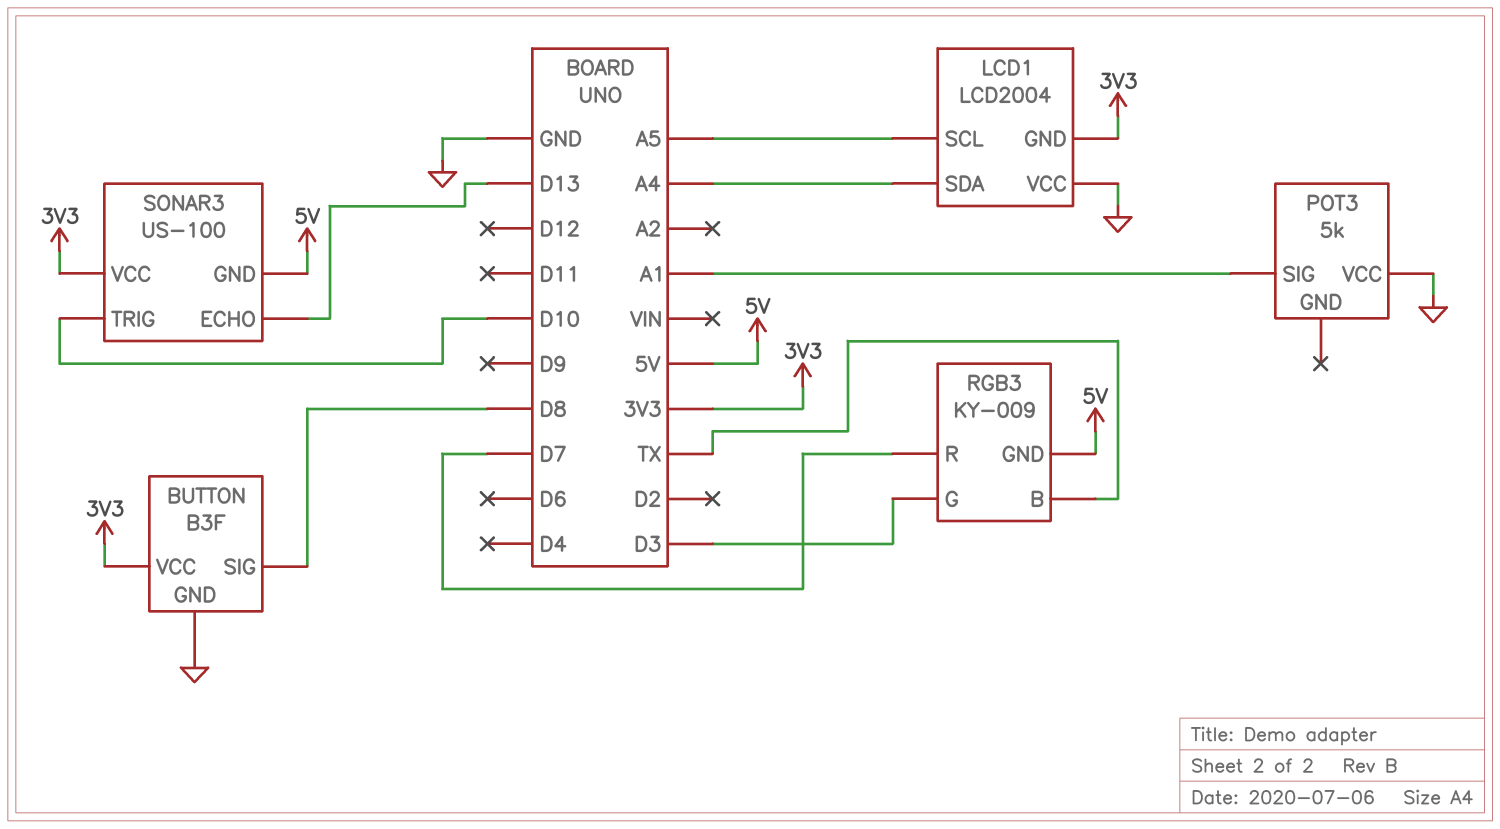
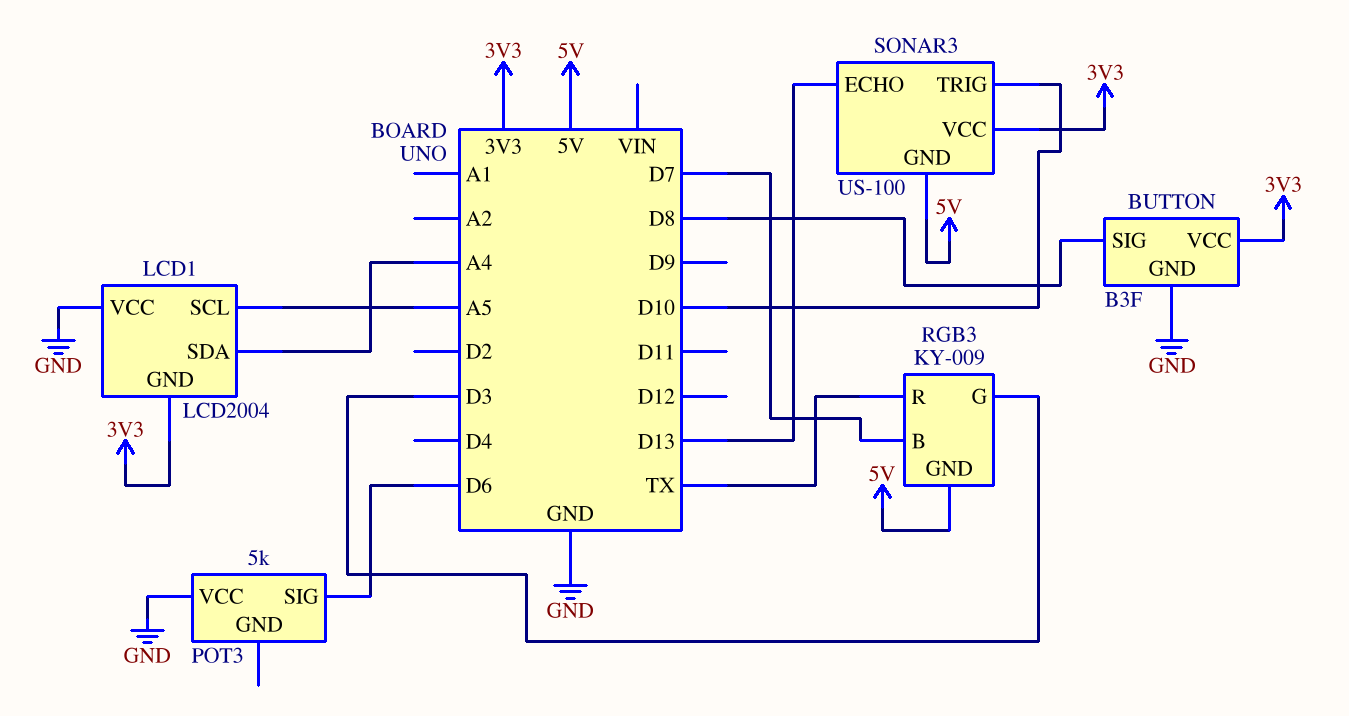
POT3 pin SIG: A1 -> D6
RGB3 pin B: TX -> D7
RGB3 pin R: D7 -> TX

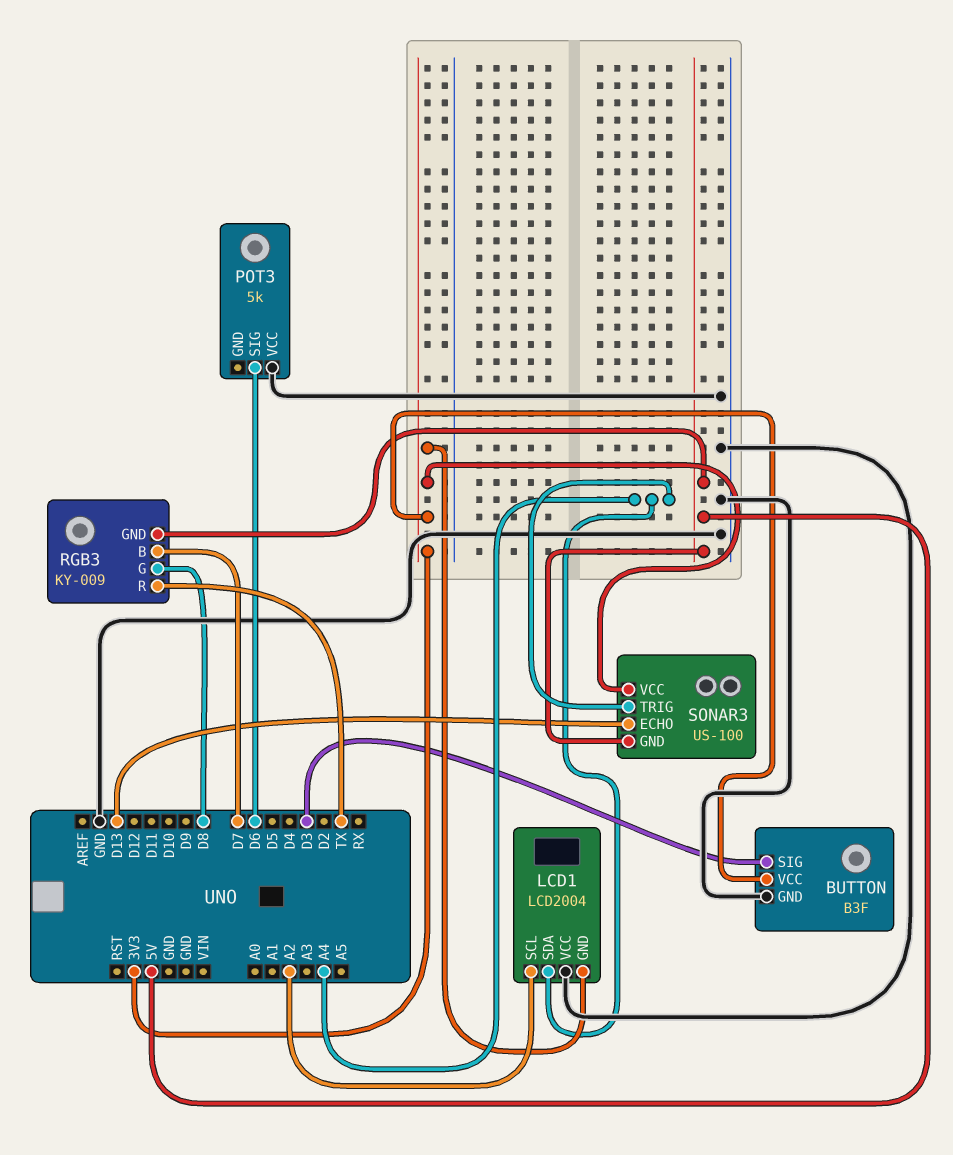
BUTTON pin SIG: D8 -> D3
LCD1 pin SCL: A5 -> A2
RGB3 pin G: D3 -> D8
SONAR3 pin TRIG: D10 -> A4

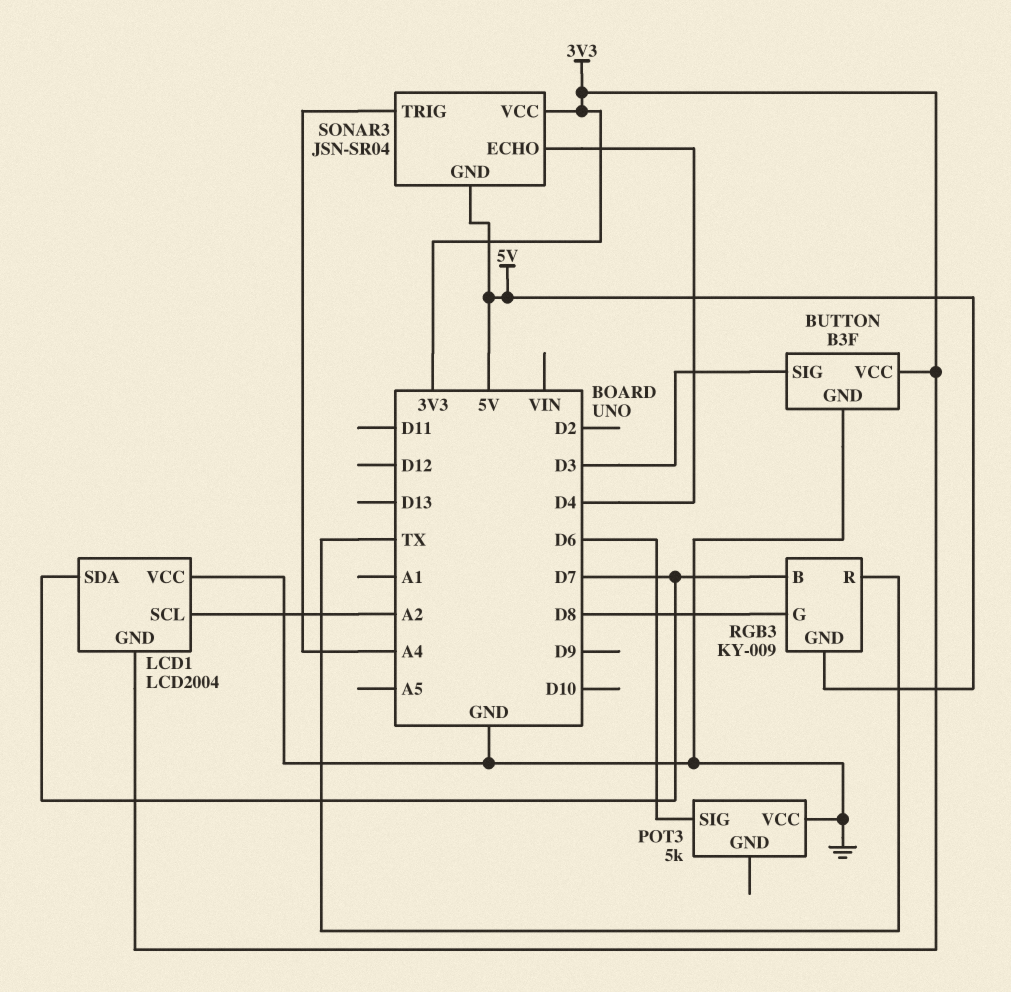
LCD1 pin SDA: A4 -> D7
SONAR3: US-100 -> JSN-SR04
SONAR3 pin ECHO: D13 -> D4

